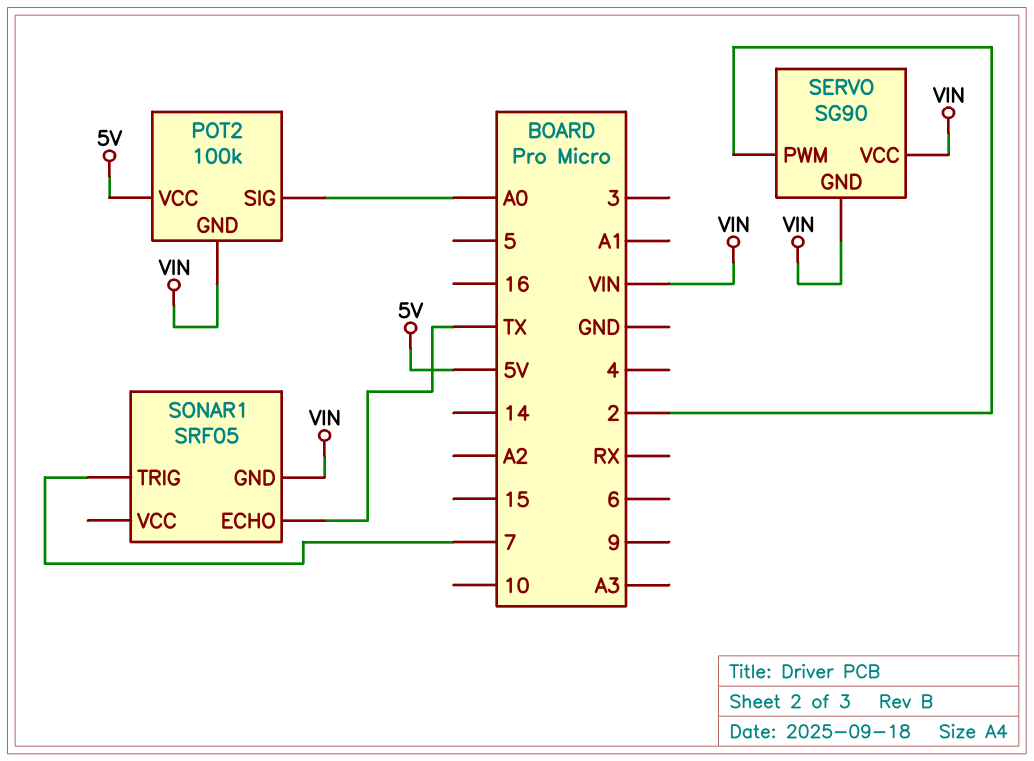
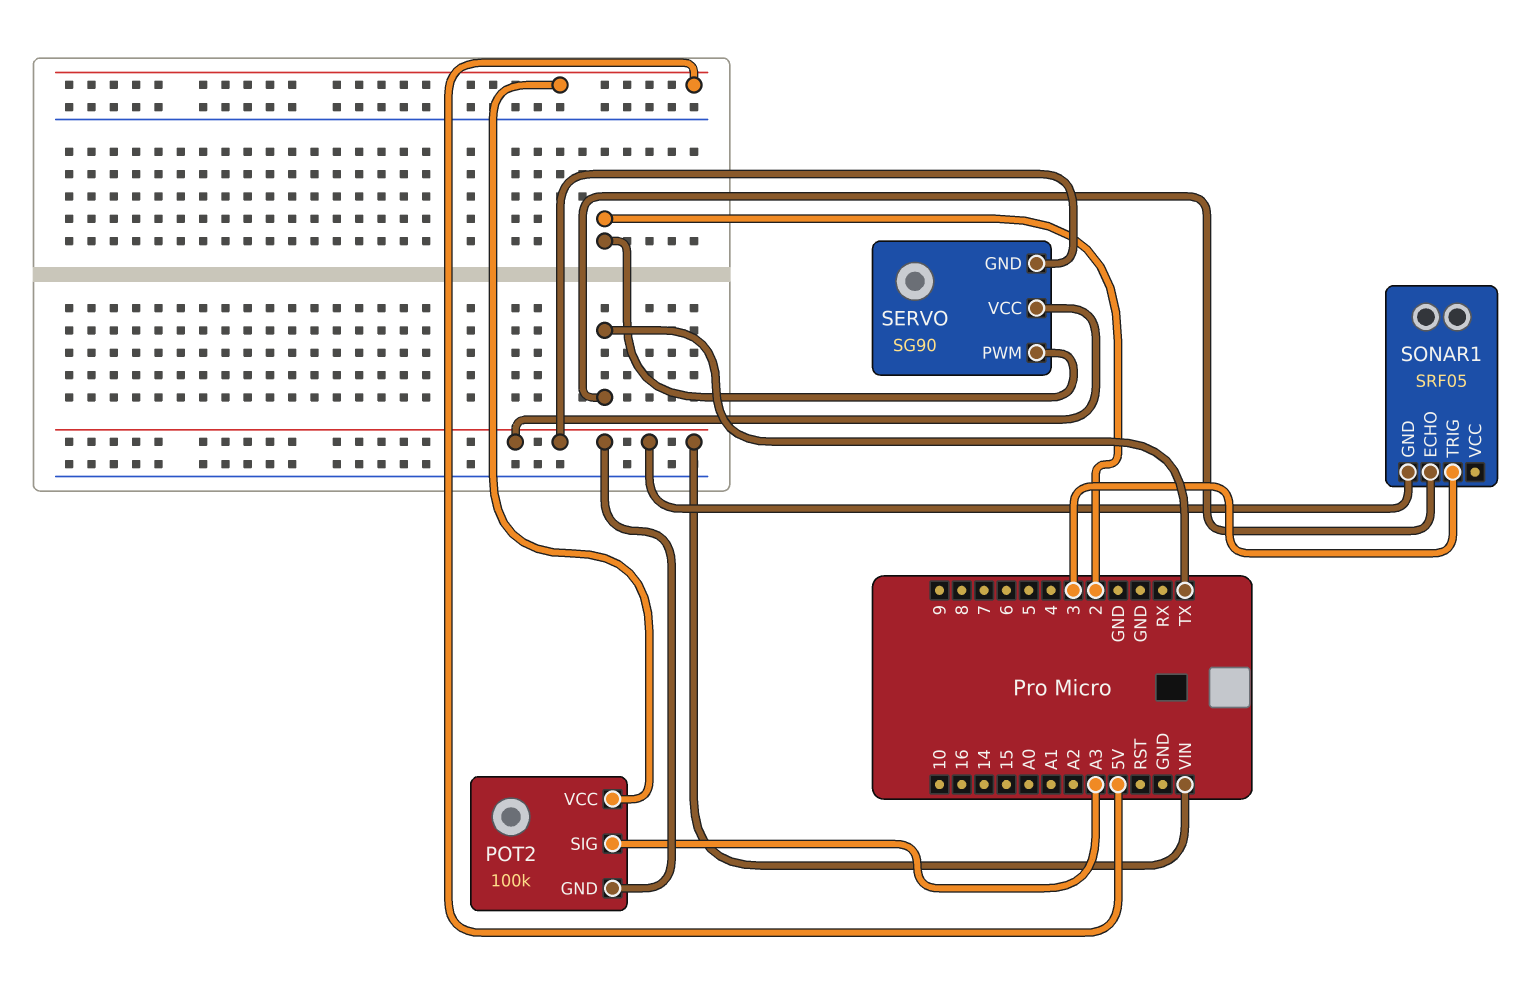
POT2 pin SIG: A0 -> A3
SONAR1 pin TRIG: 7 -> 3

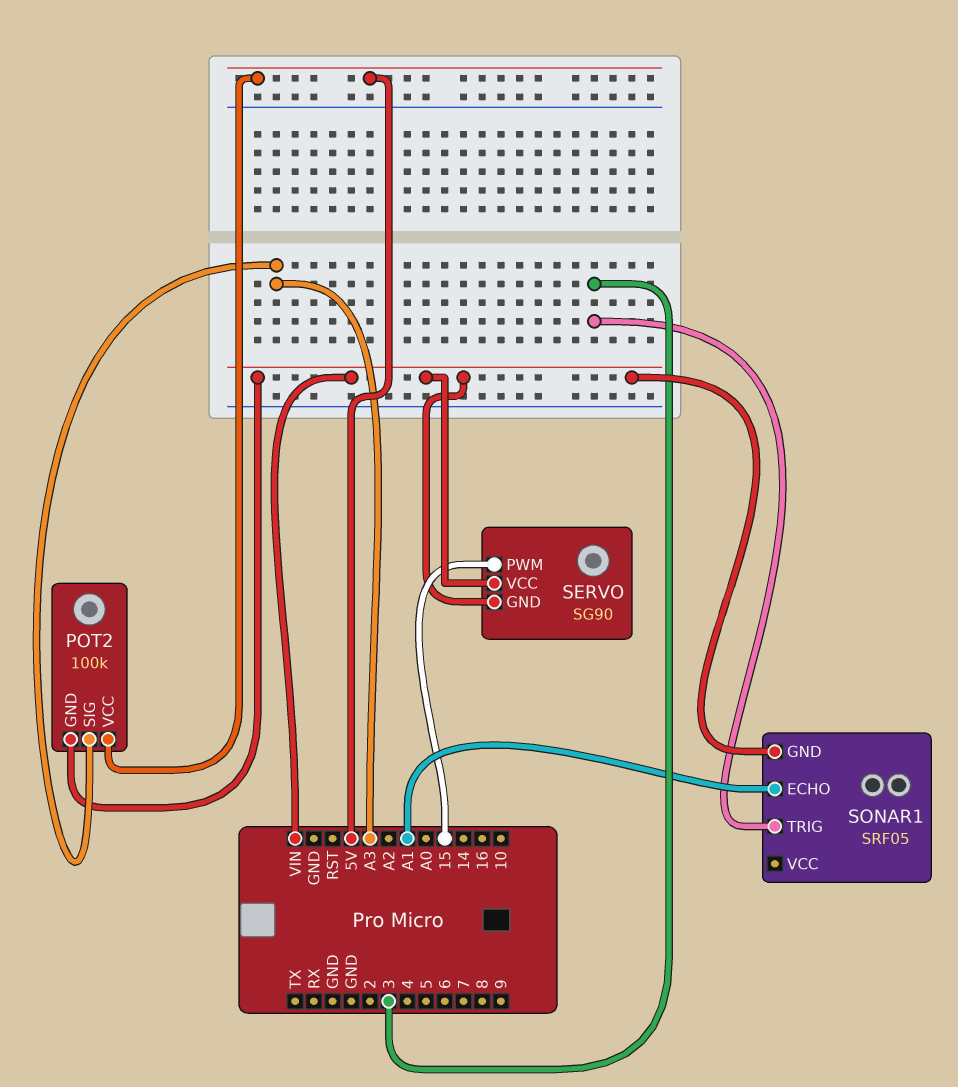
SERVO pin PWM: 2 -> 15
SONAR1 pin ECHO: TX -> A1

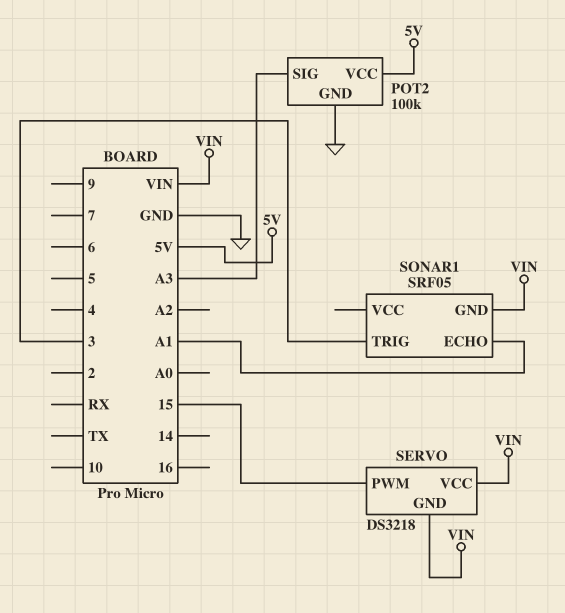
POT2 pin GND: VIN -> GND
SERVO: SG90 -> DS3218

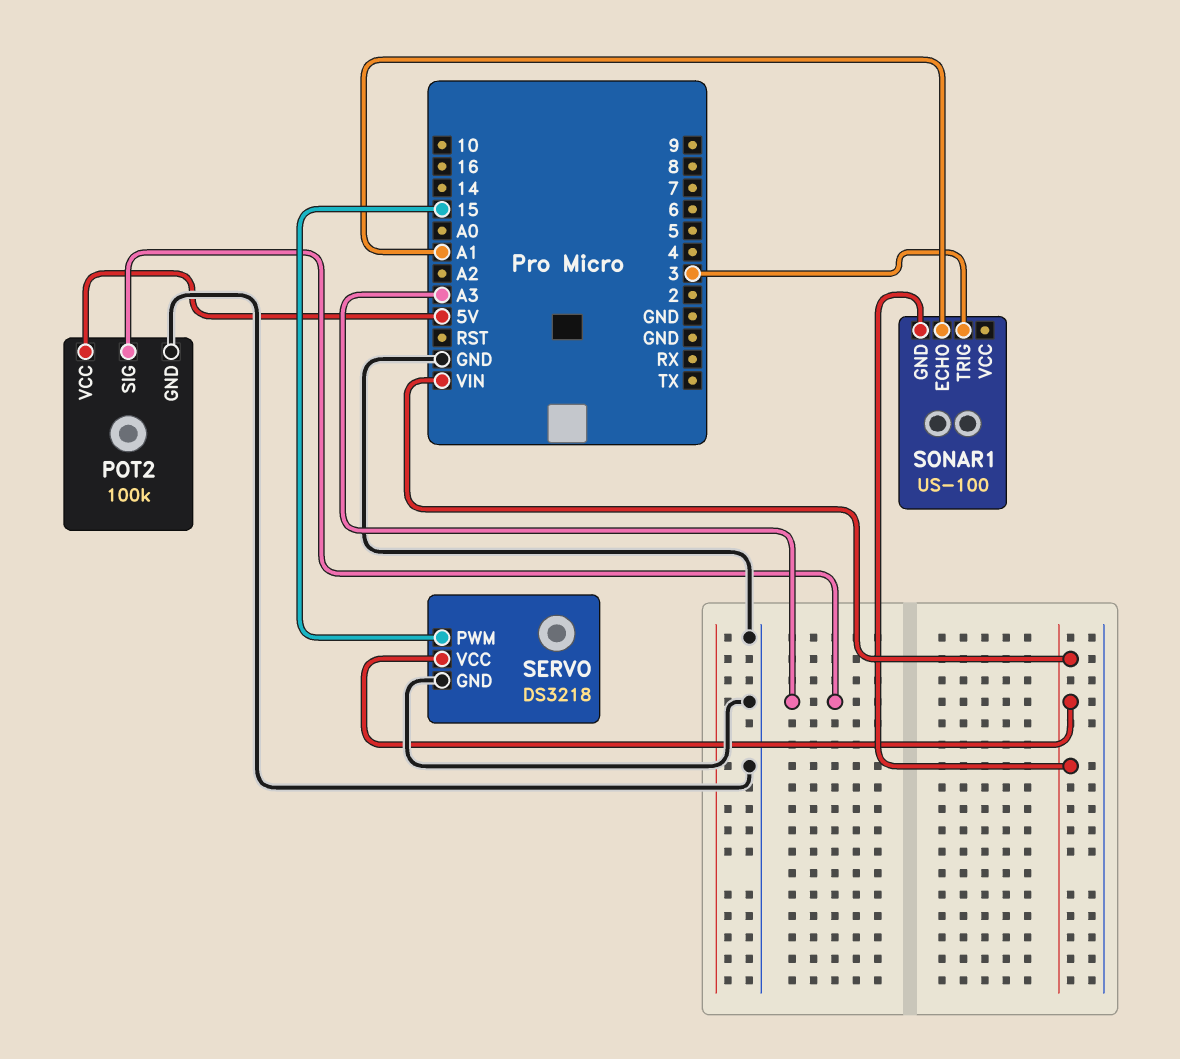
SERVO pin GND: VIN -> GND
SONAR1: SRF05 -> US-100

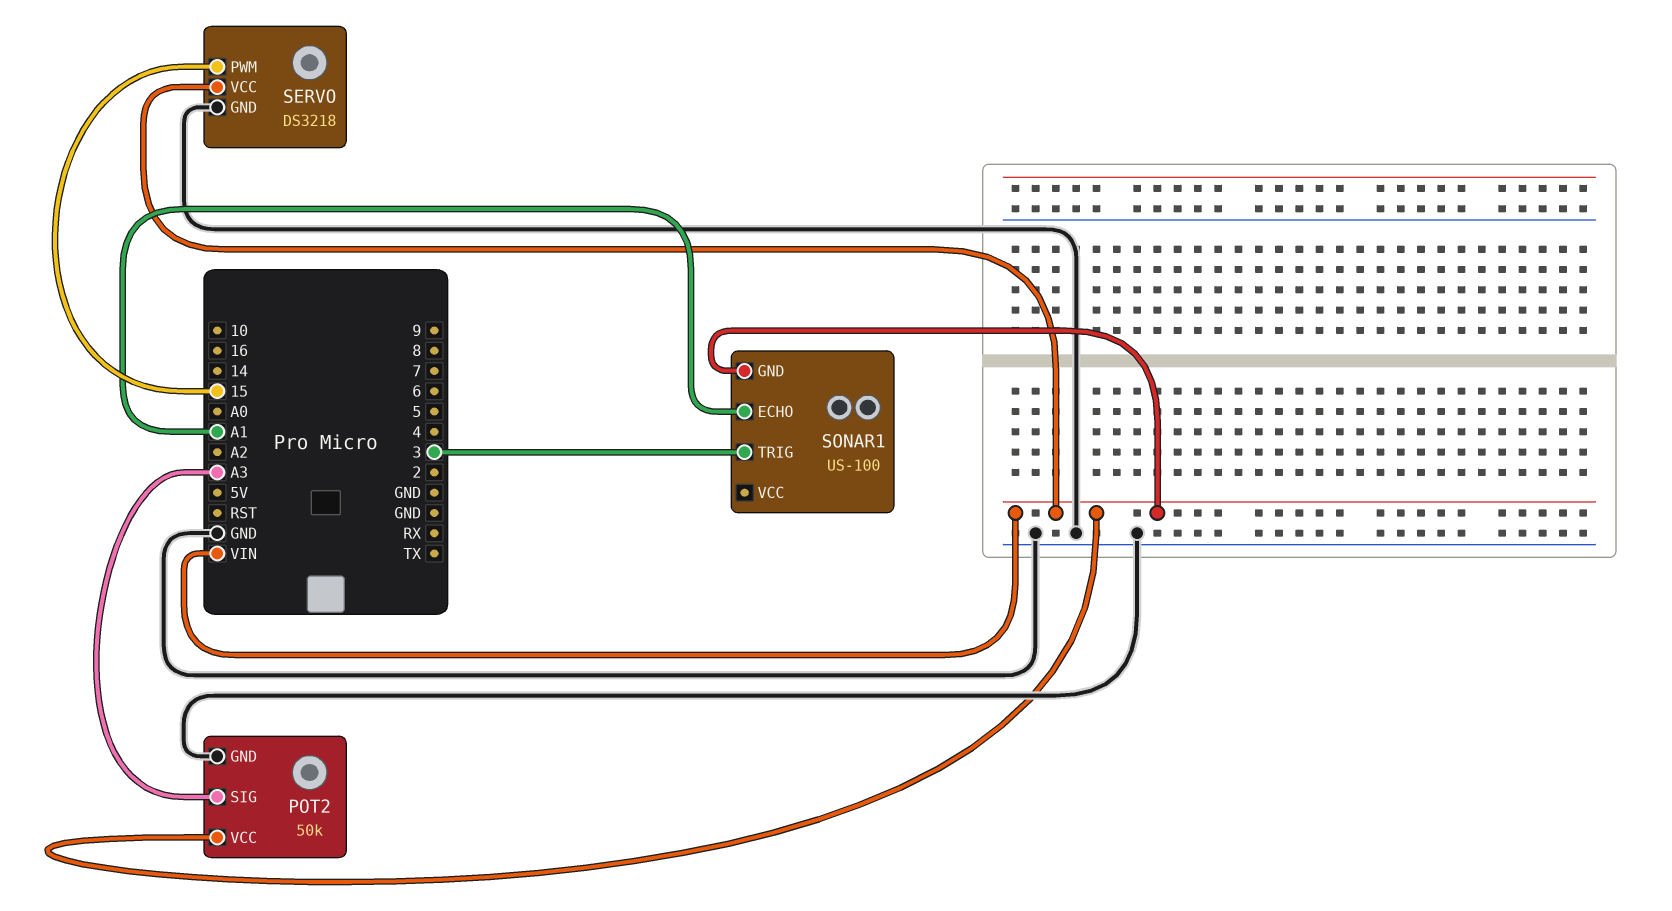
POT2: 100k -> 50k
POT2 pin VCC: 5V -> VIN

